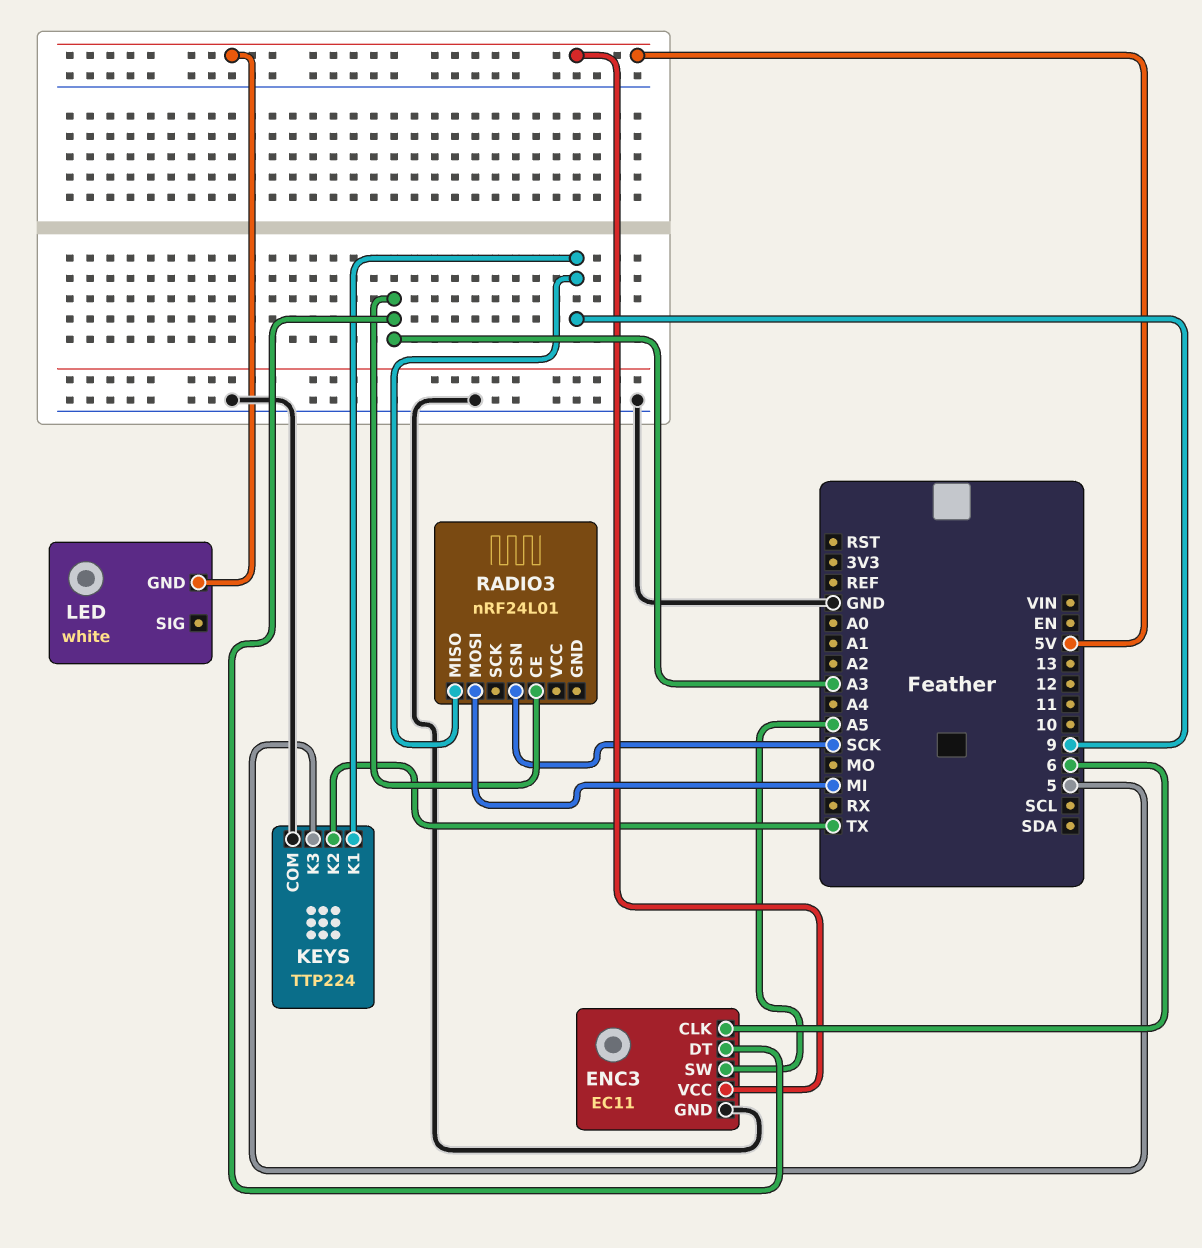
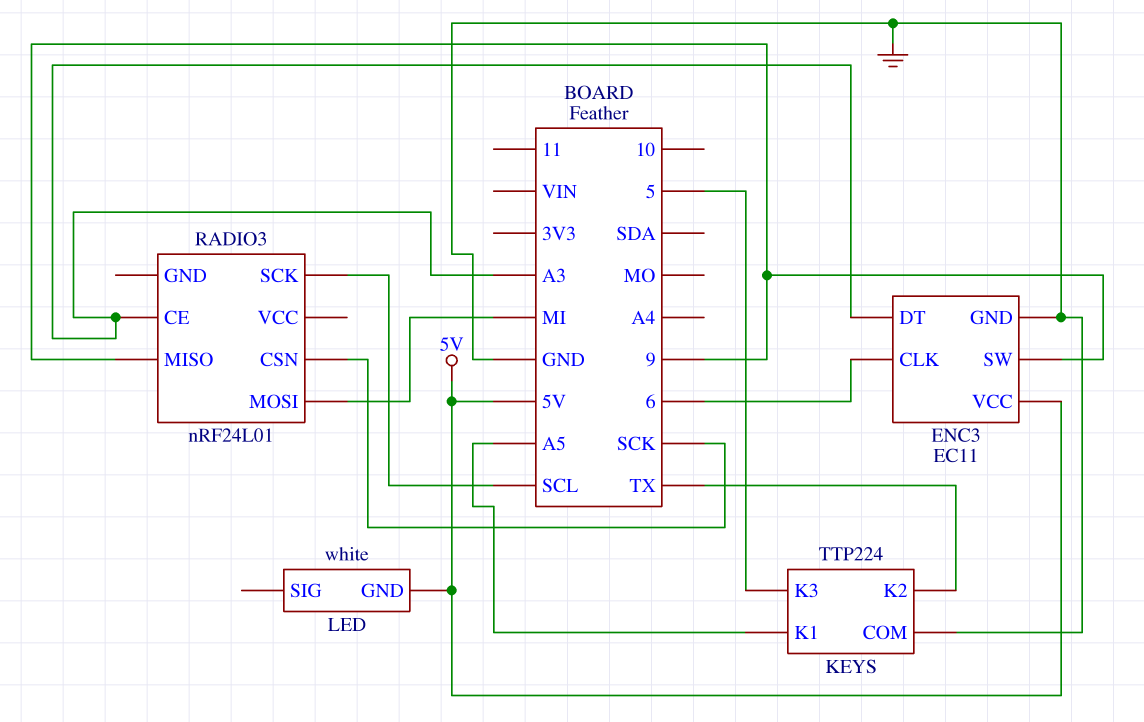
ENC3 pin SW: A5 -> 9
KEYS pin K1: 9 -> A5
RADIO3 pin SCK: none -> SCL

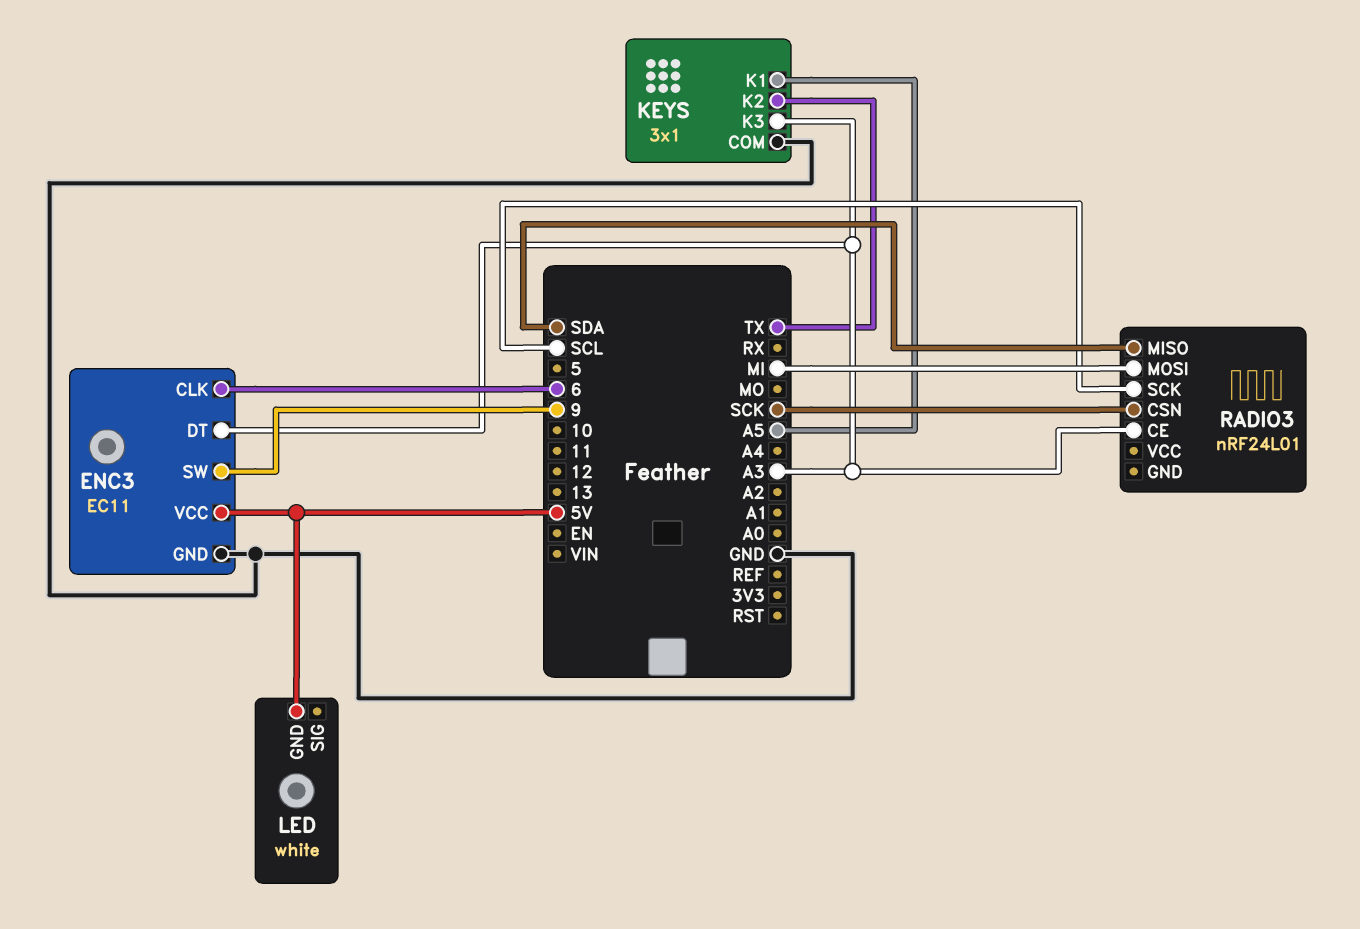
KEYS: TTP224 -> 3x1
KEYS pin K3: 5 -> A3
RADIO3 pin MISO: 9 -> SDA

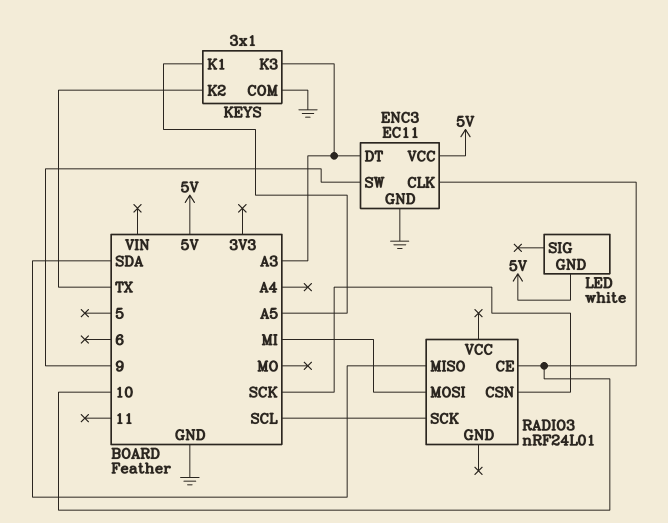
ENC3 pin CLK: 6 -> 10
RADIO3 pin CE: A3 -> 10

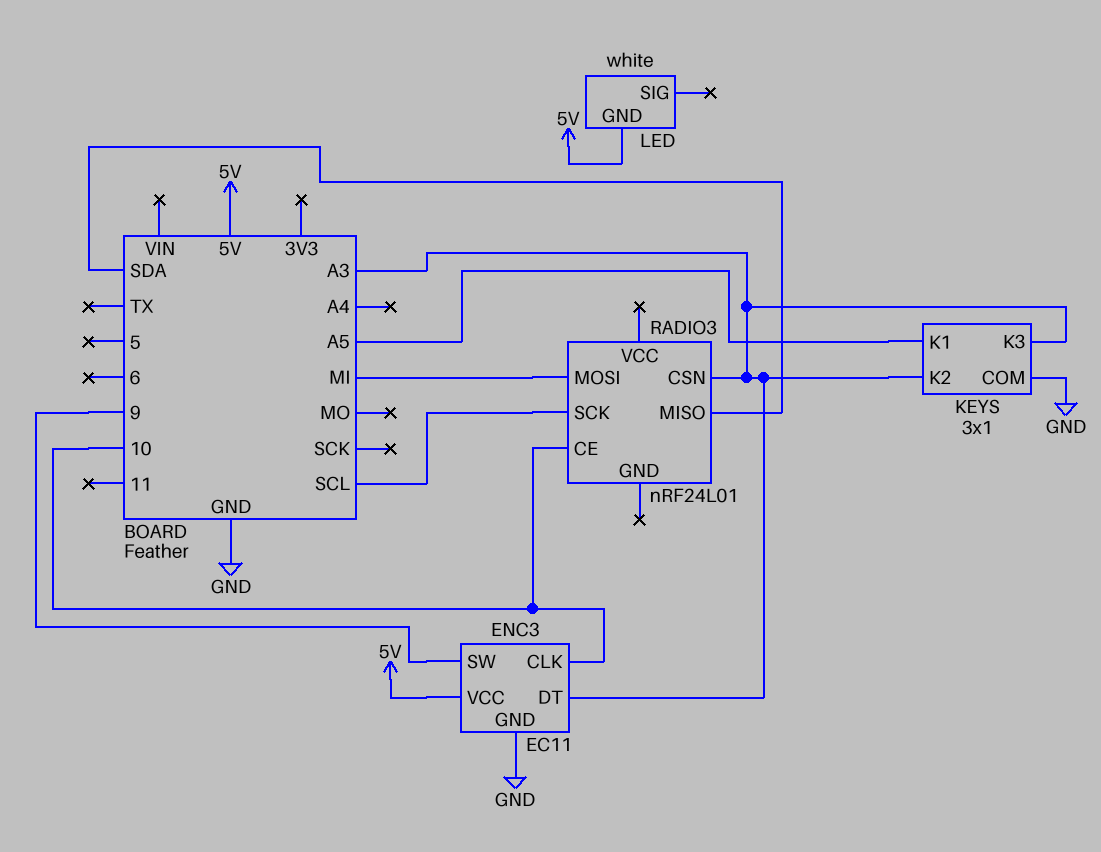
KEYS pin K2: TX -> A3
RADIO3 pin CSN: SCK -> A3

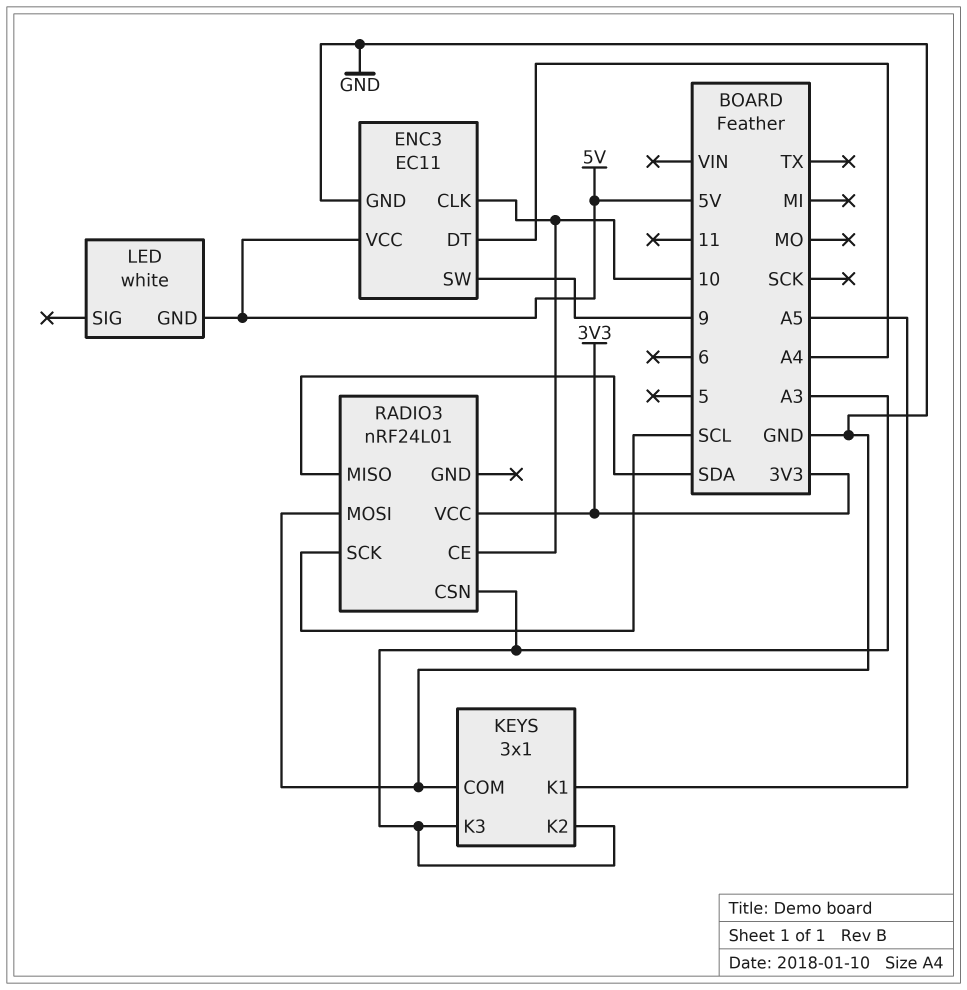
ENC3 pin DT: A3 -> A4
RADIO3 pin MOSI: MI -> GND
RADIO3 pin VCC: none -> 3V3

